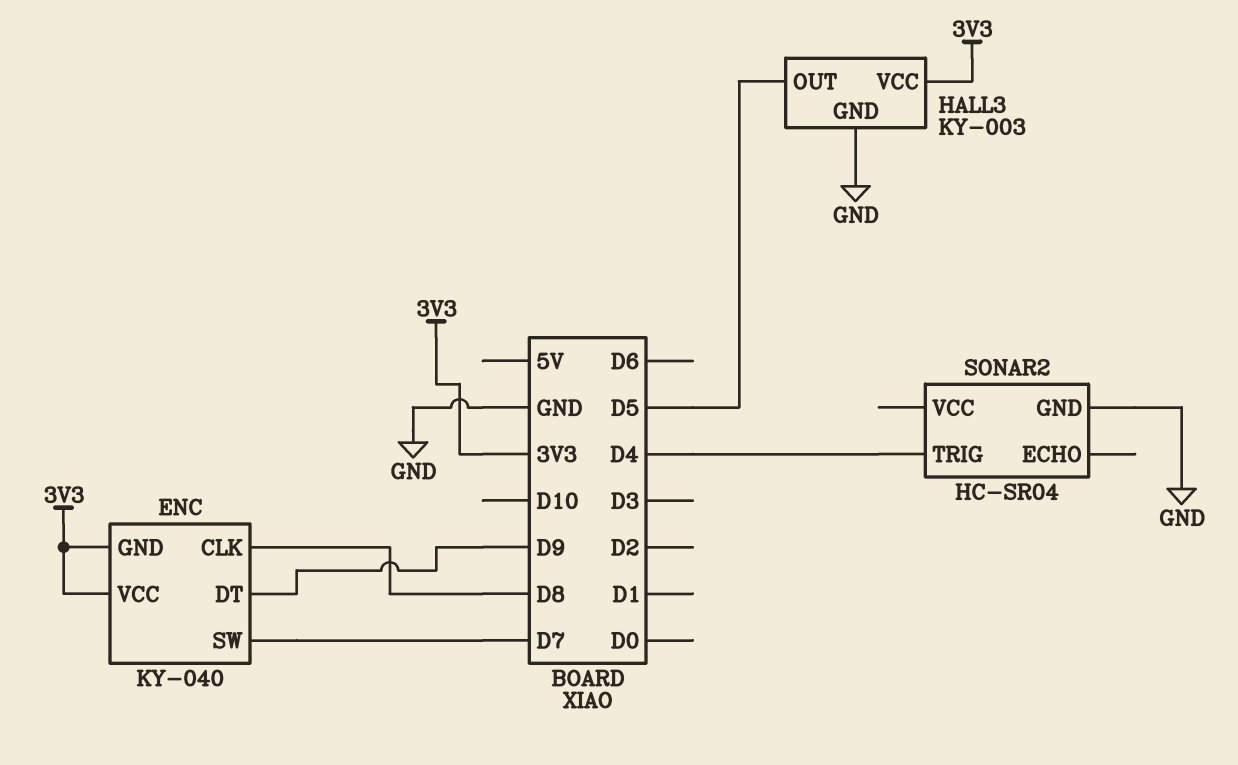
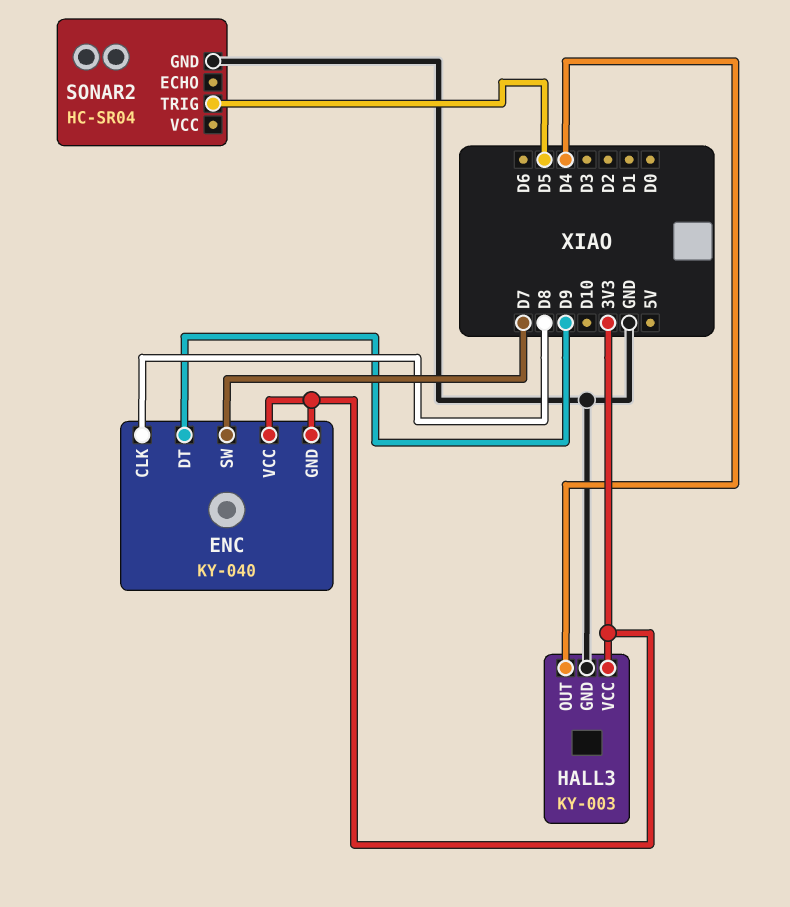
HALL3 pin OUT: D5 -> D4
SONAR2 pin TRIG: D4 -> D5

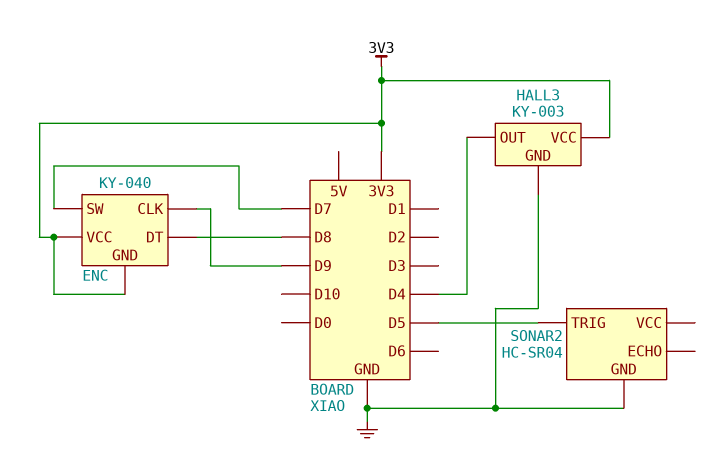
ENC pin CLK: D8 -> D9
ENC pin DT: D9 -> D8

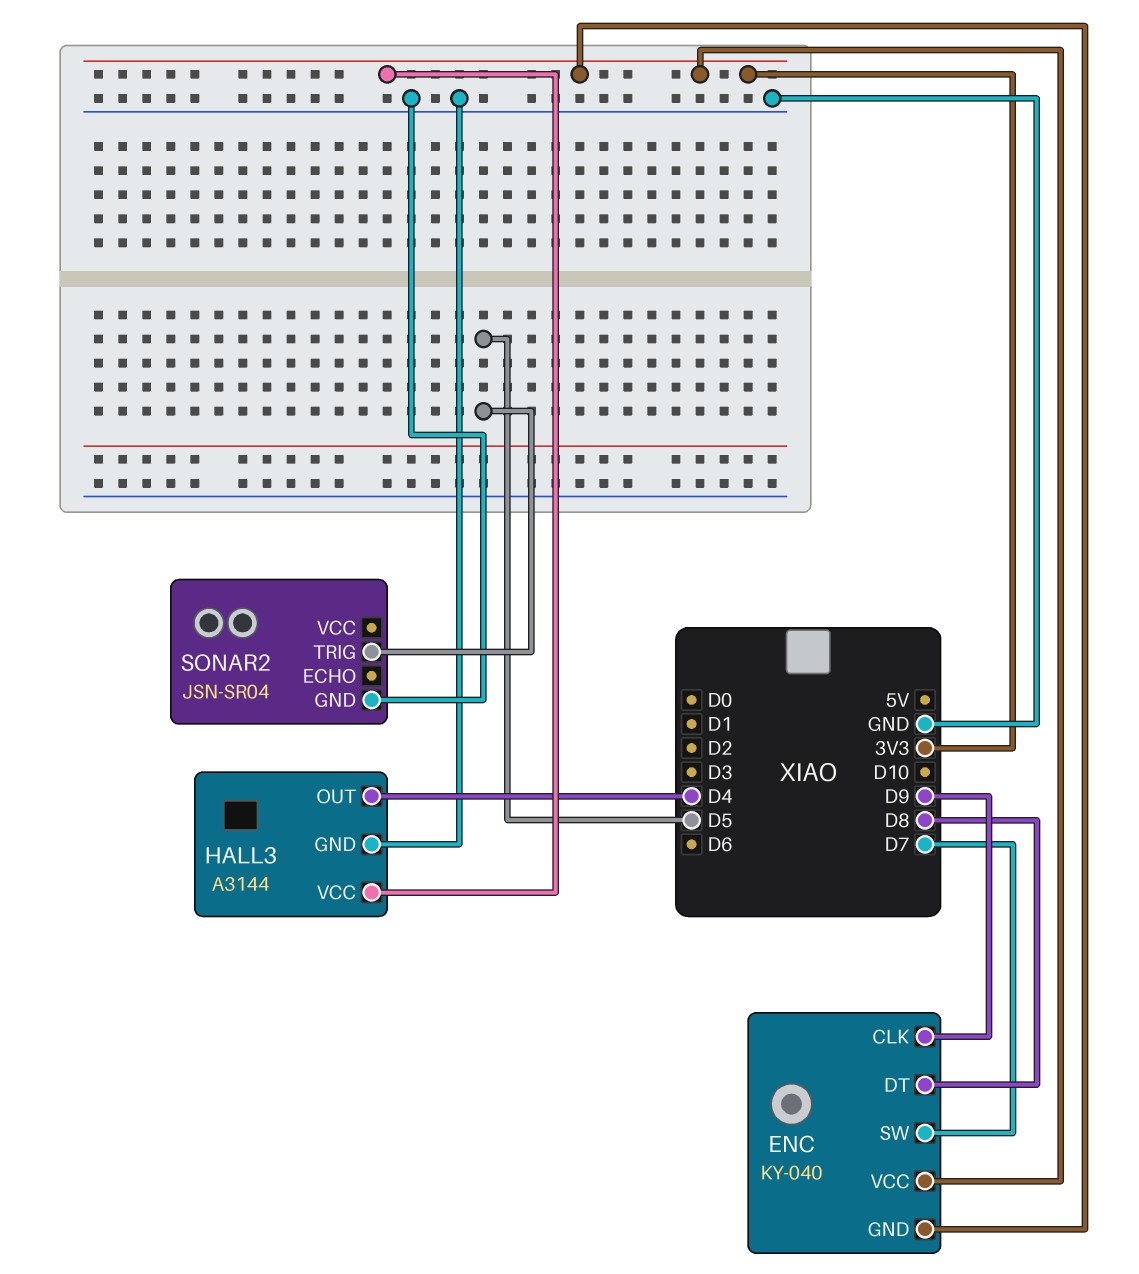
HALL3: KY-003 -> A3144
SONAR2: HC-SR04 -> JSN-SR04

